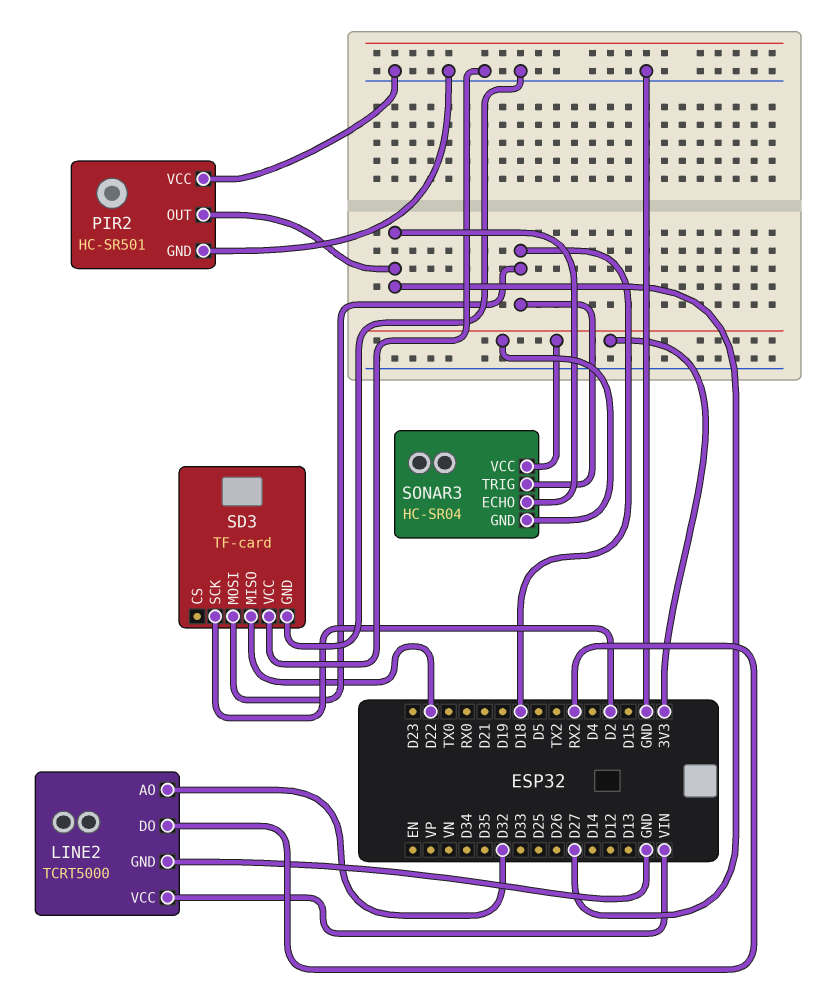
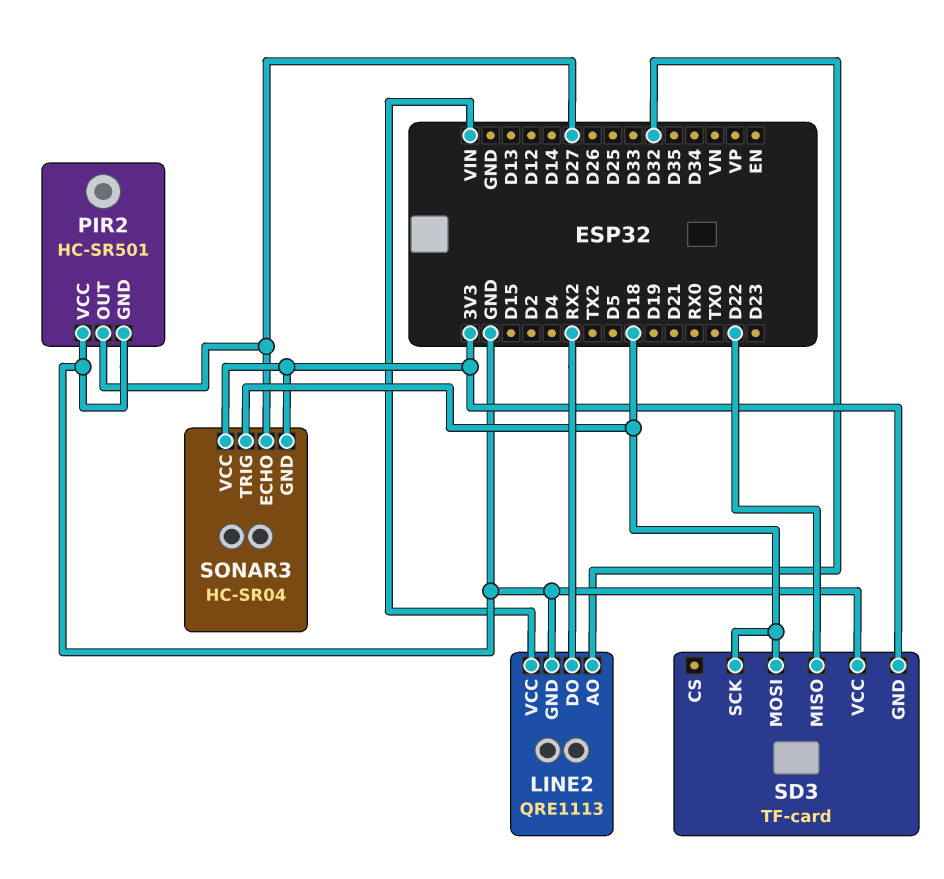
LINE2: TCRT5000 -> QRE1113
SD3 pin GND: GND -> 3V3
SD3 pin SCK: D2 -> D18

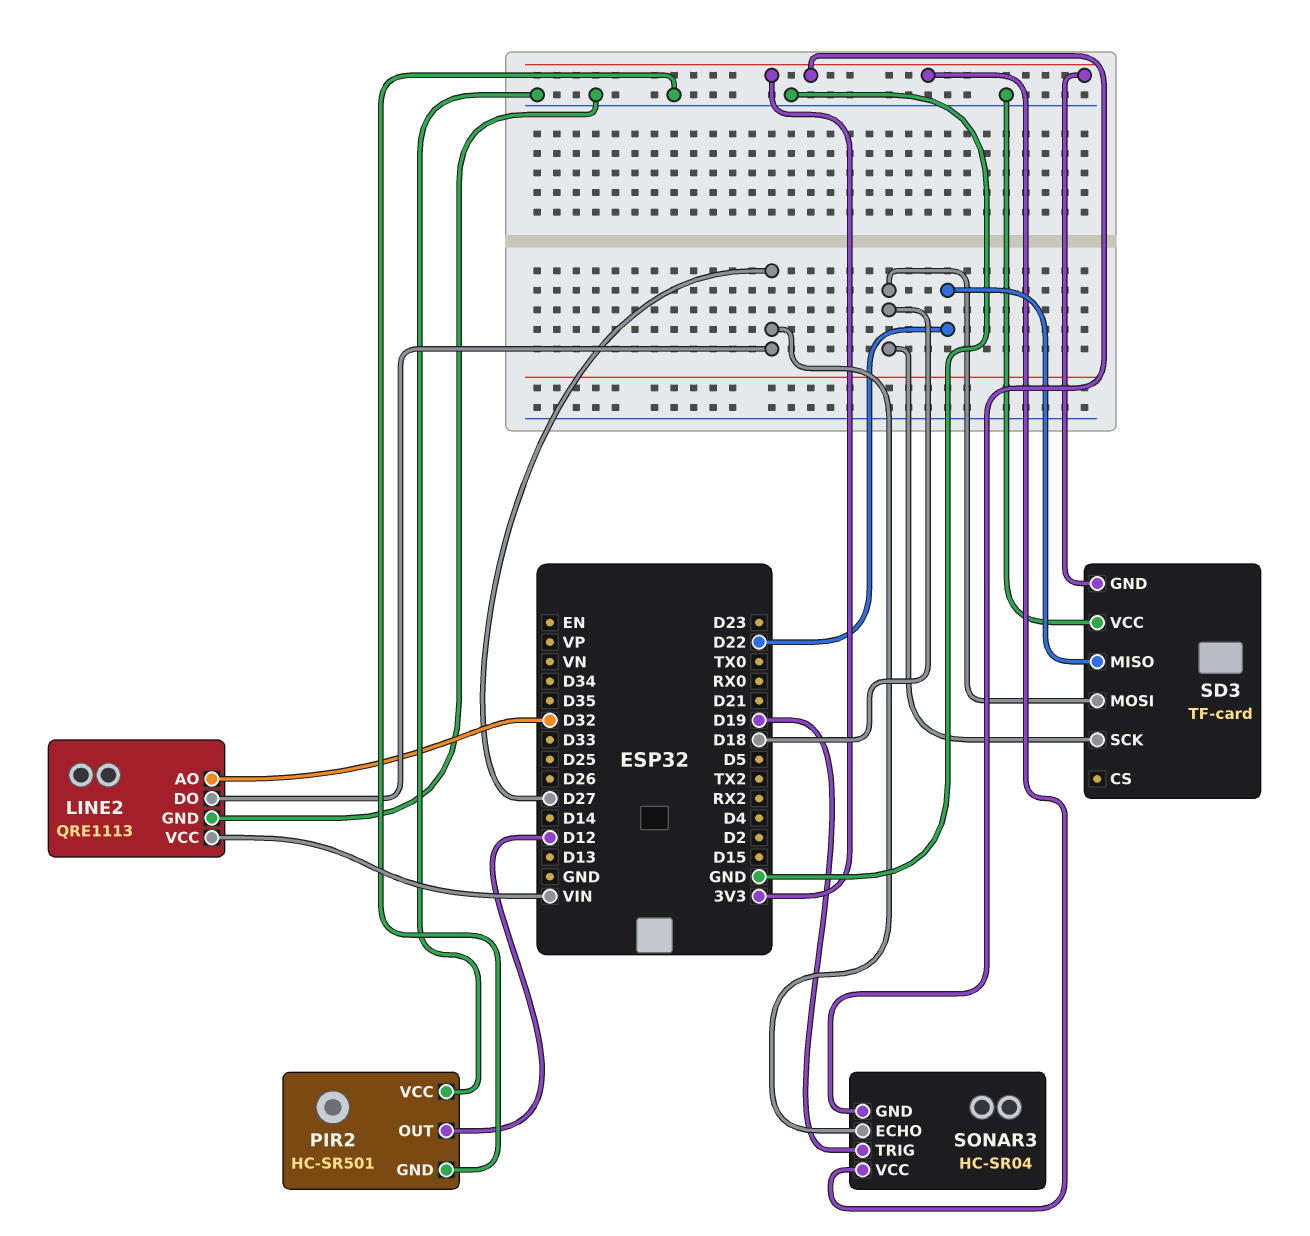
LINE2 pin DO: RX2 -> D27
PIR2 pin OUT: D27 -> D12
SONAR3 pin TRIG: D18 -> D19

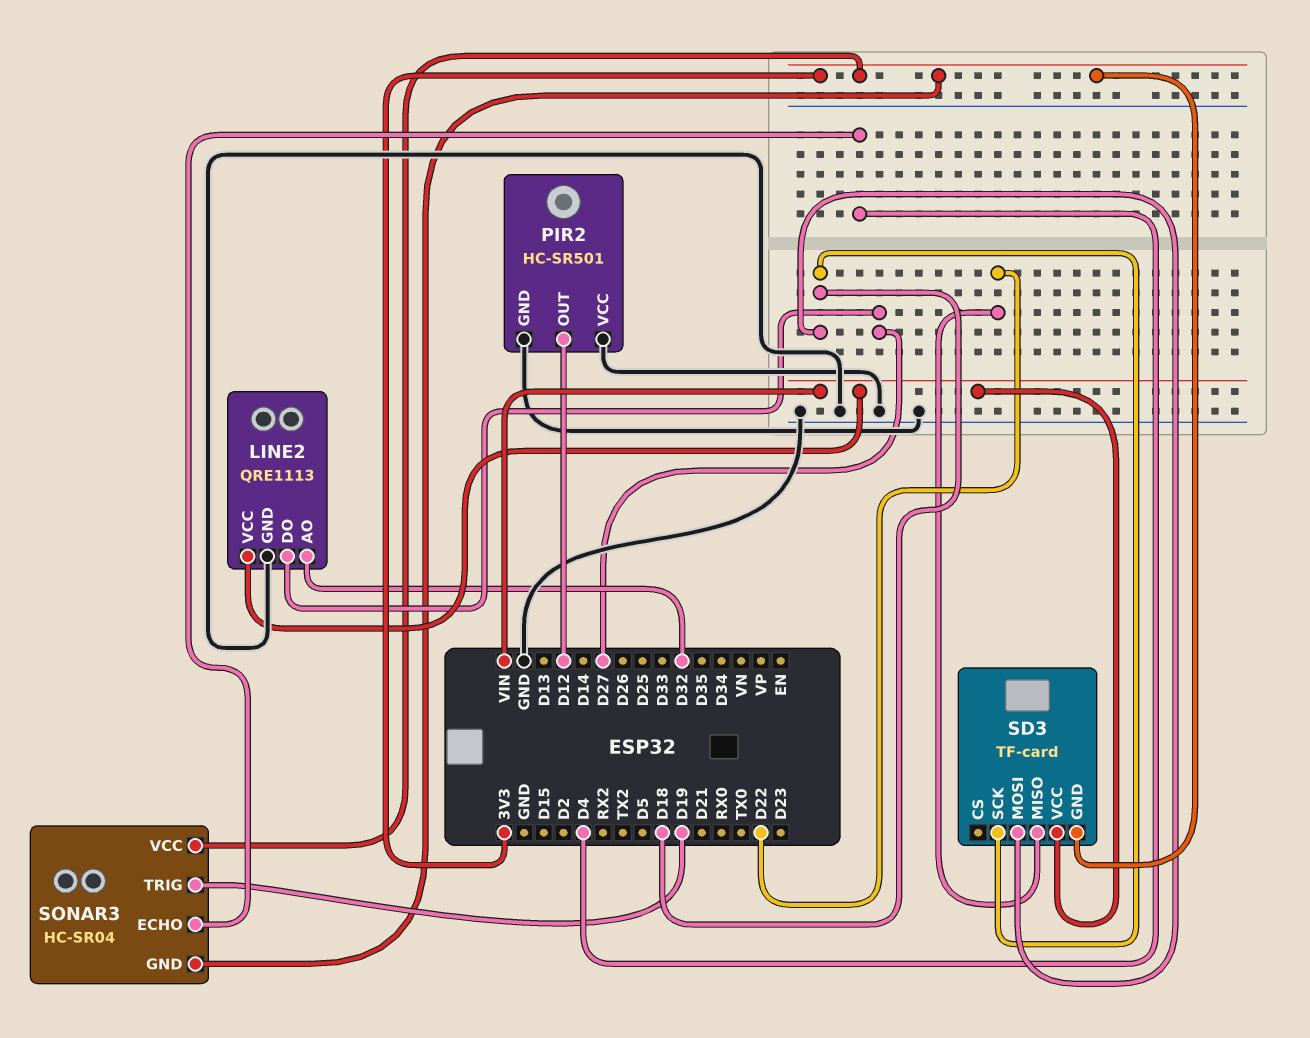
SD3 pin VCC: GND -> VIN
SONAR3 pin ECHO: D27 -> D4

